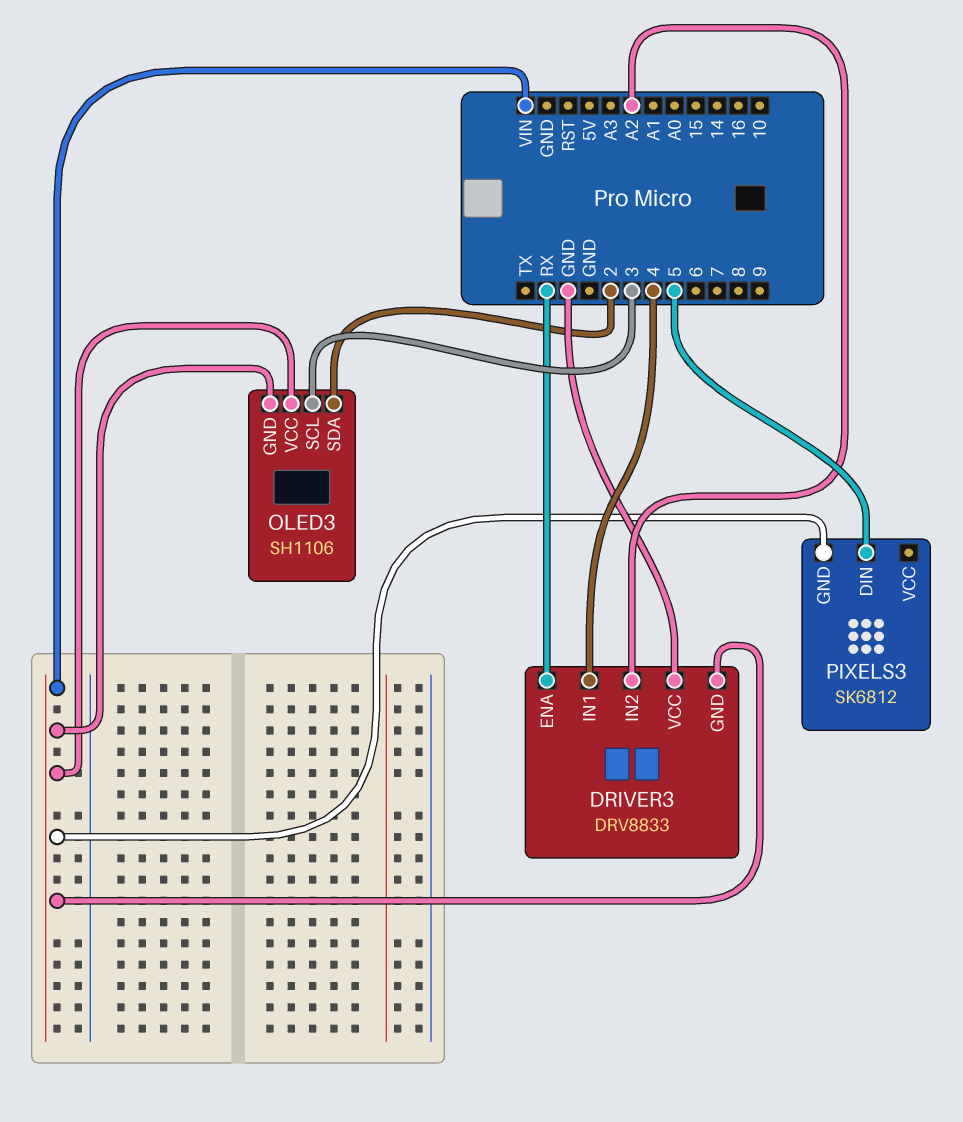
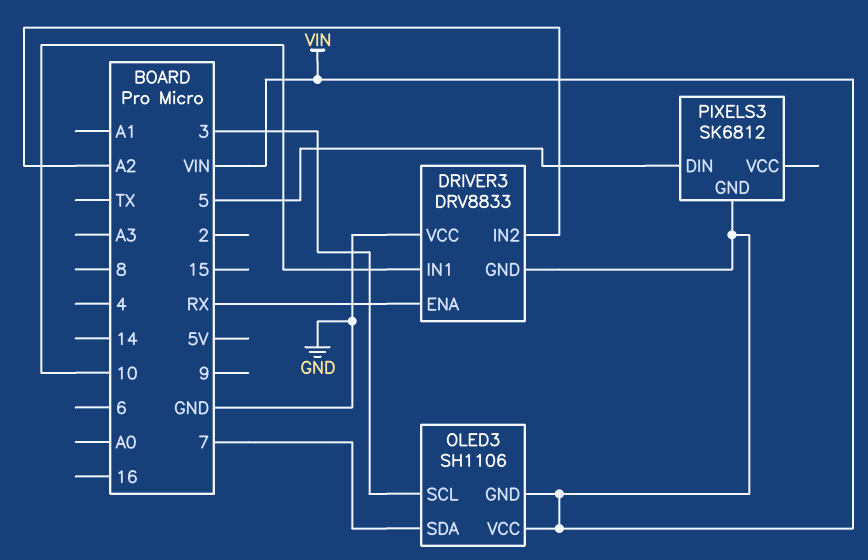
DRIVER3 pin IN1: 4 -> 10
OLED3 pin SDA: 2 -> 7

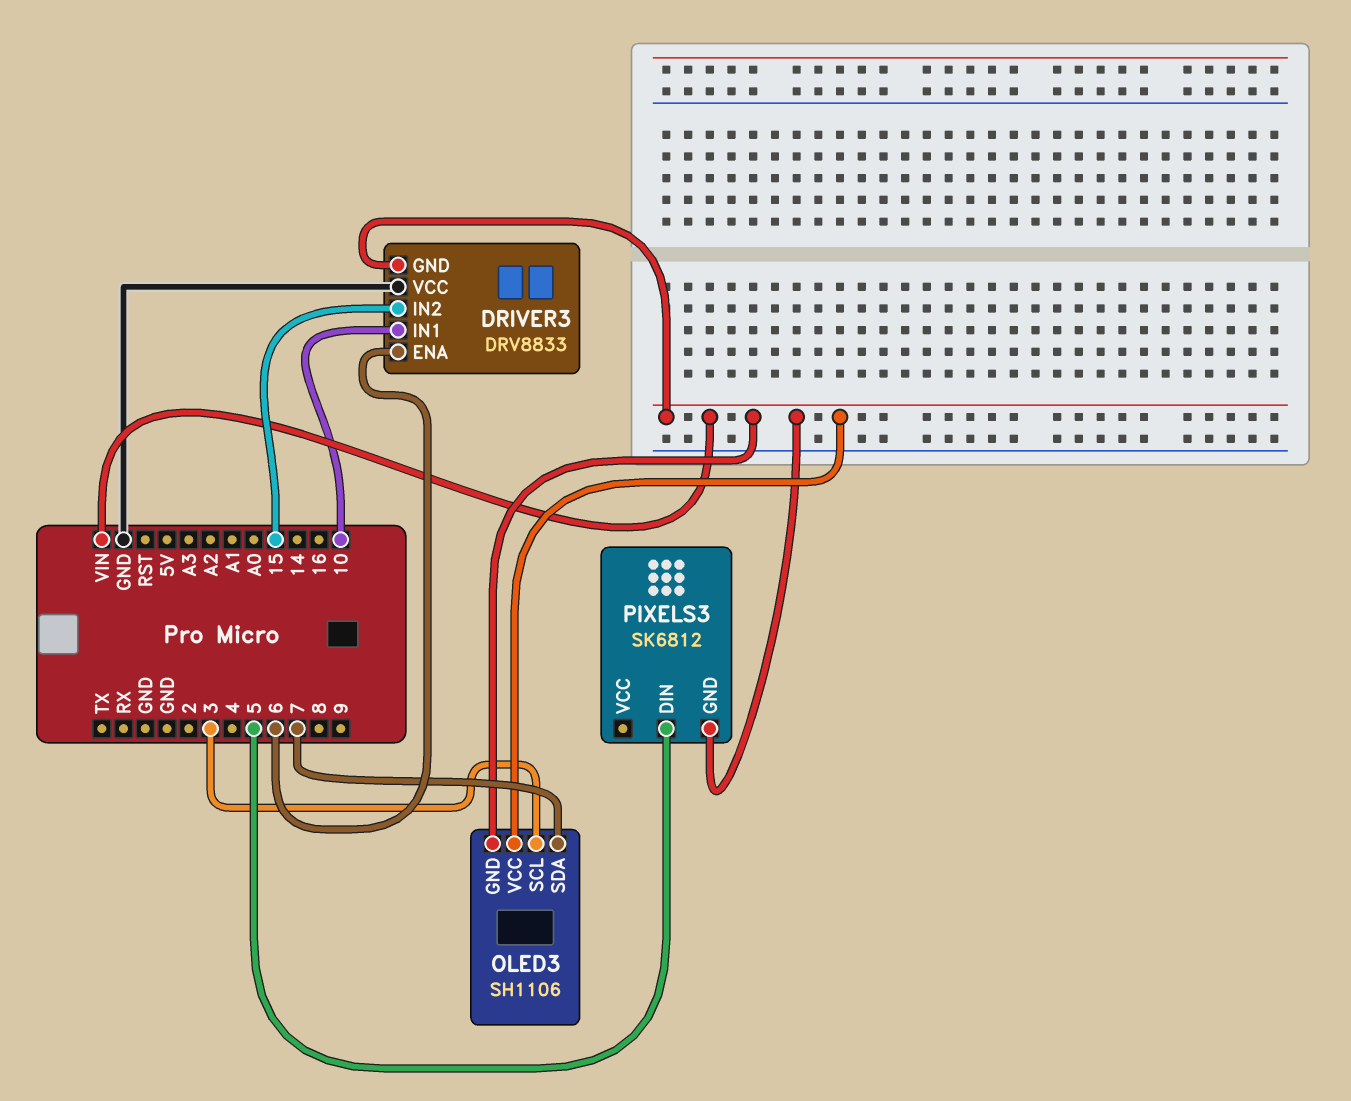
DRIVER3 pin ENA: RX -> 6
DRIVER3 pin IN2: A2 -> 15

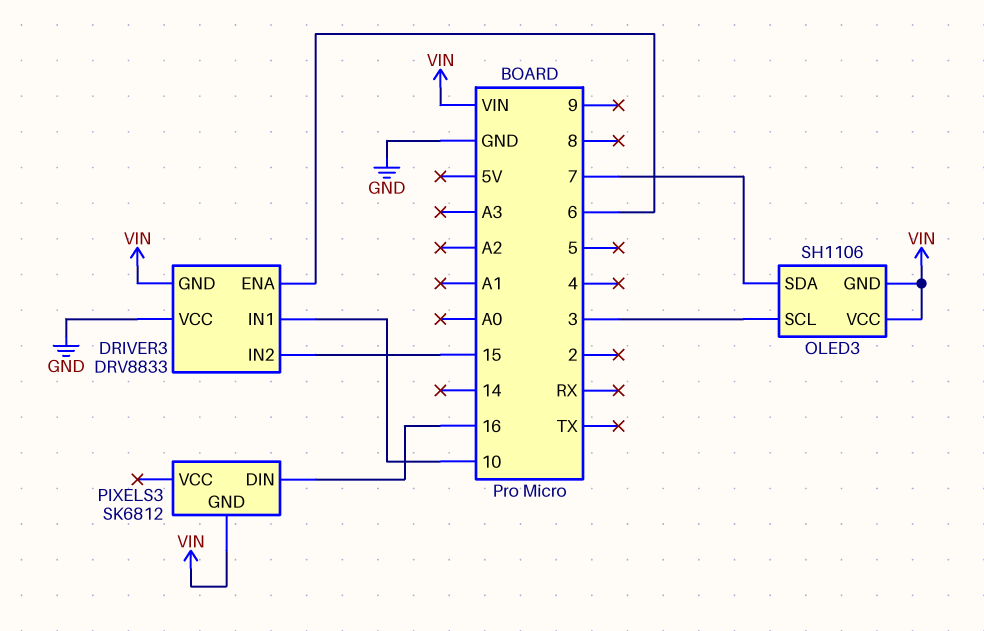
PIXELS3 pin DIN: 5 -> 16

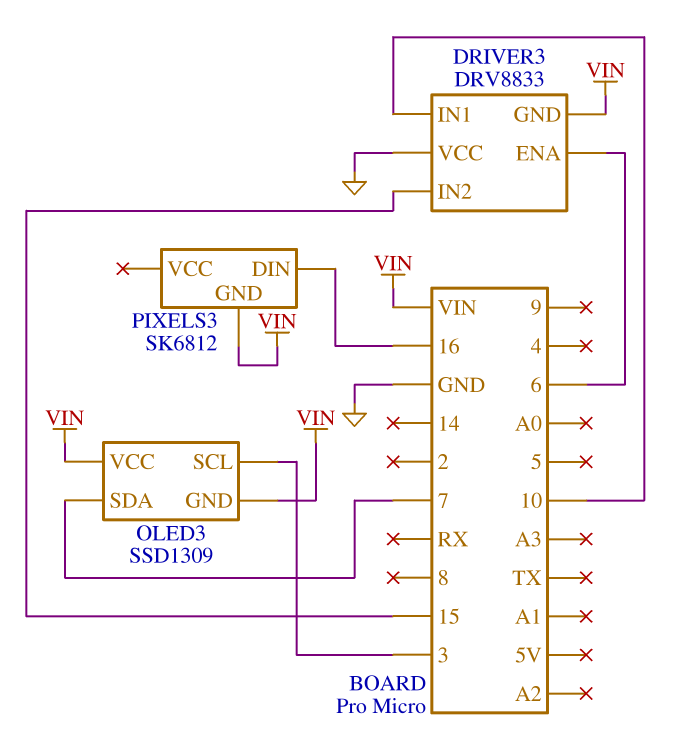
OLED3: SH1106 -> SSD1309

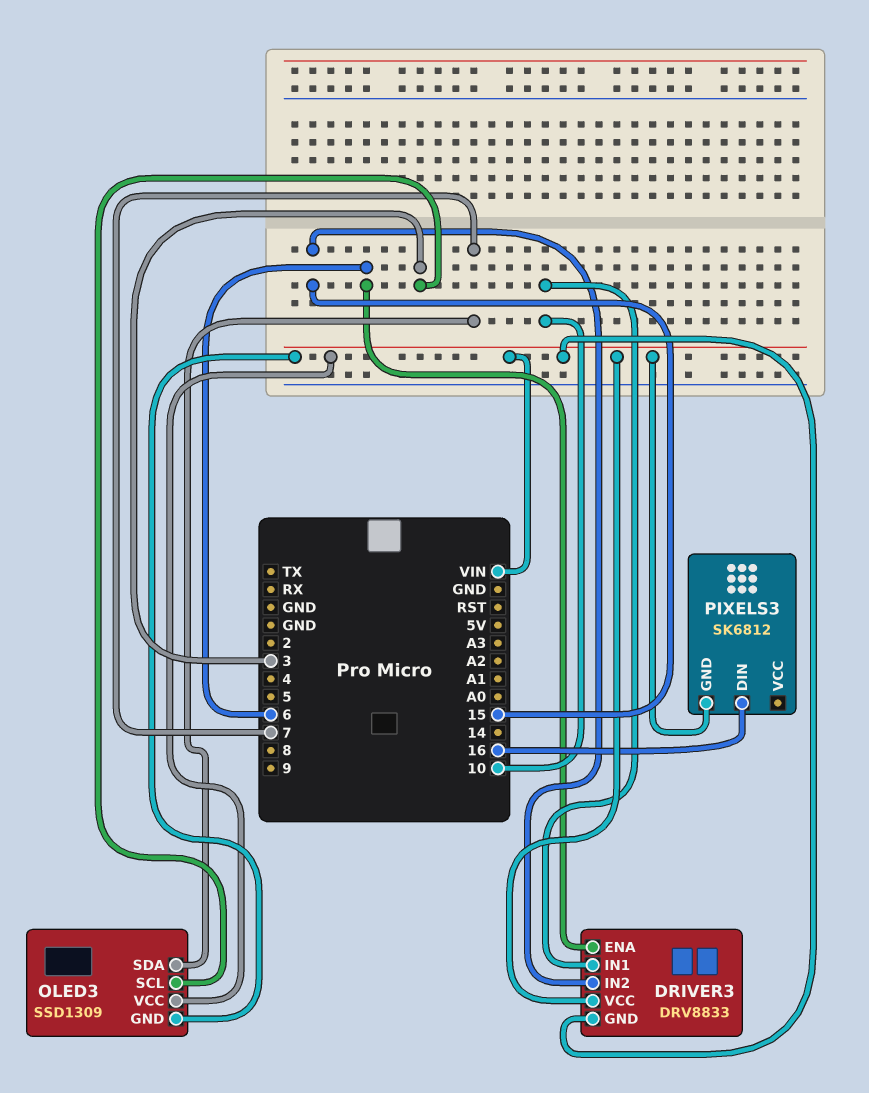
DRIVER3 pin VCC: GND -> VIN

